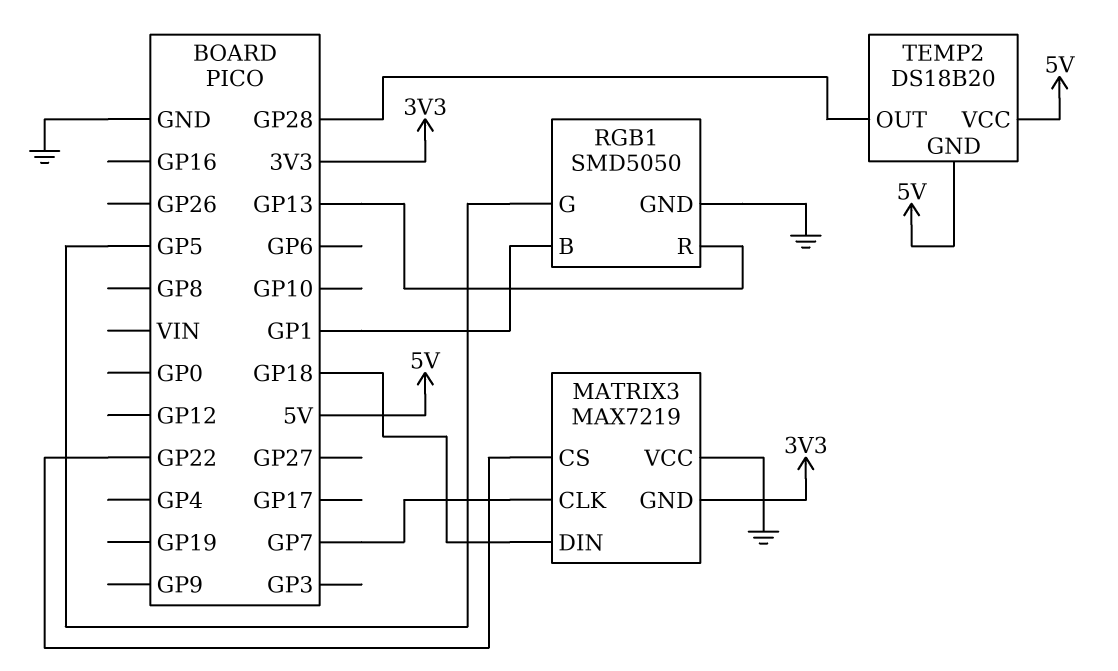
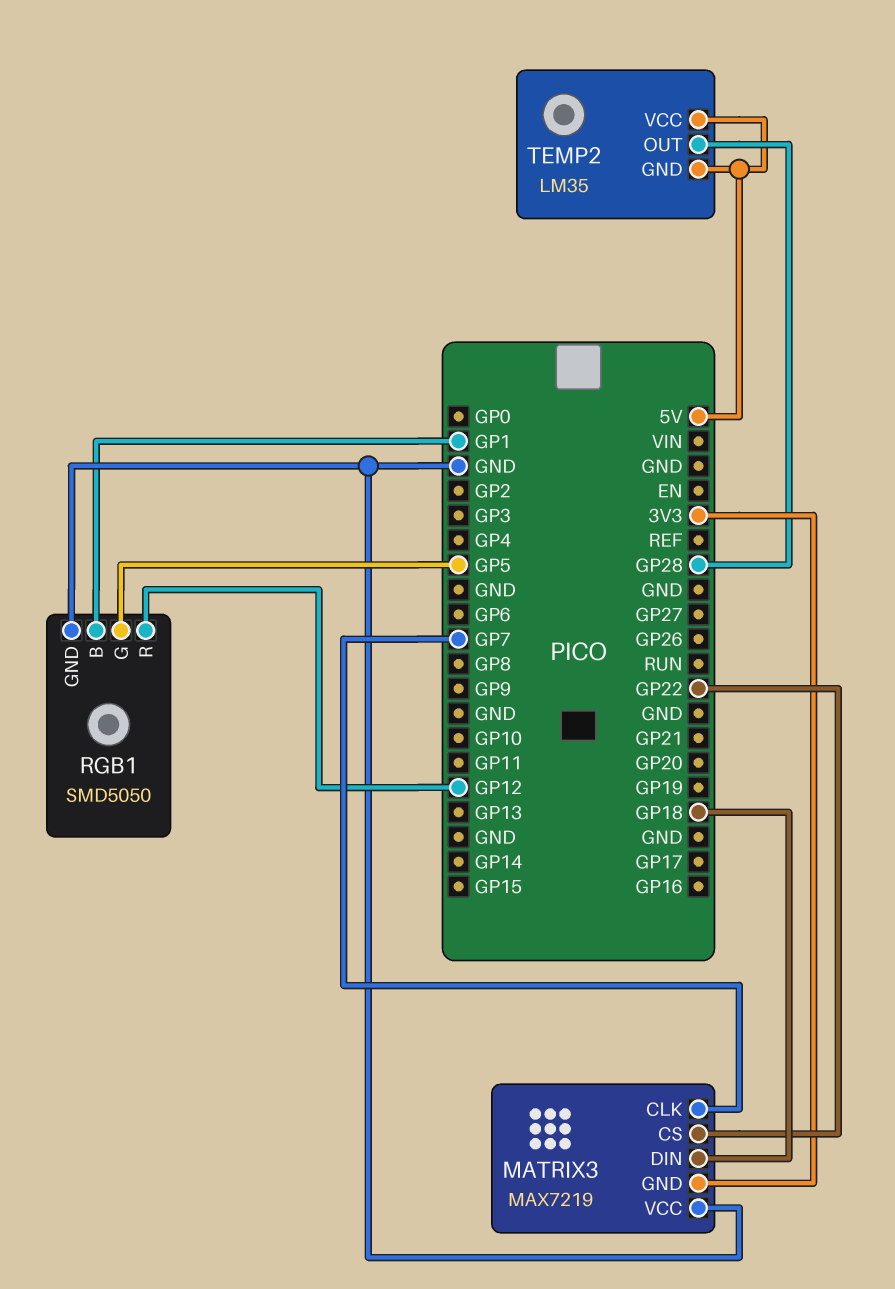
RGB1 pin R: GP13 -> GP12
TEMP2: DS18B20 -> LM35

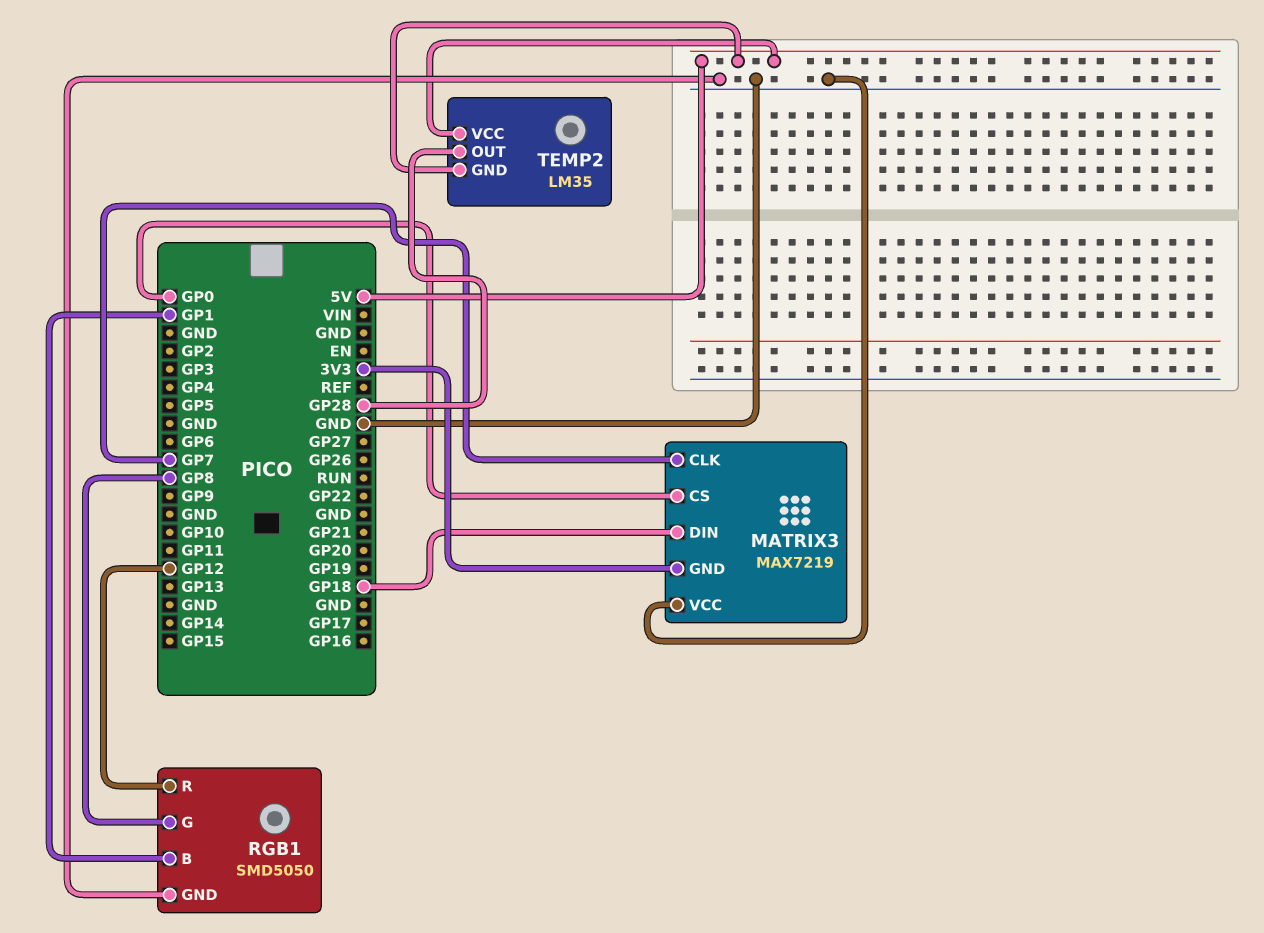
MATRIX3 pin CS: GP22 -> GP0
RGB1 pin G: GP5 -> GP8

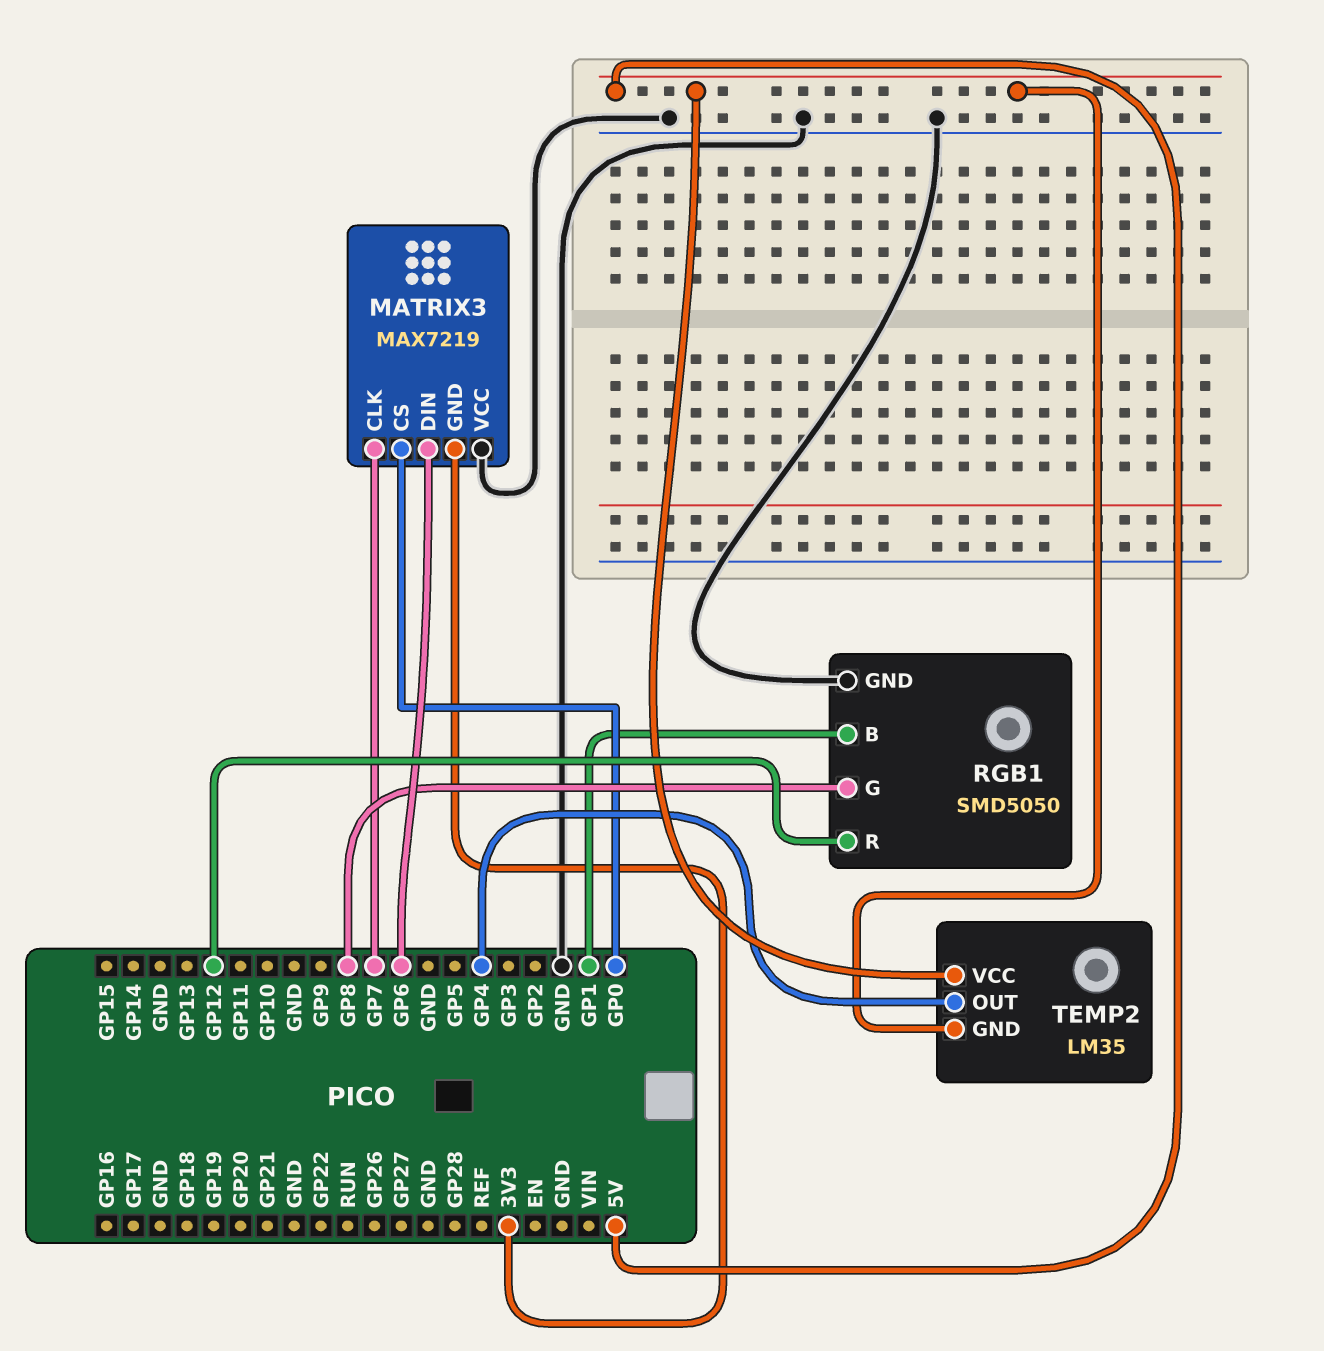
MATRIX3 pin DIN: GP18 -> GP6
TEMP2 pin OUT: GP28 -> GP4

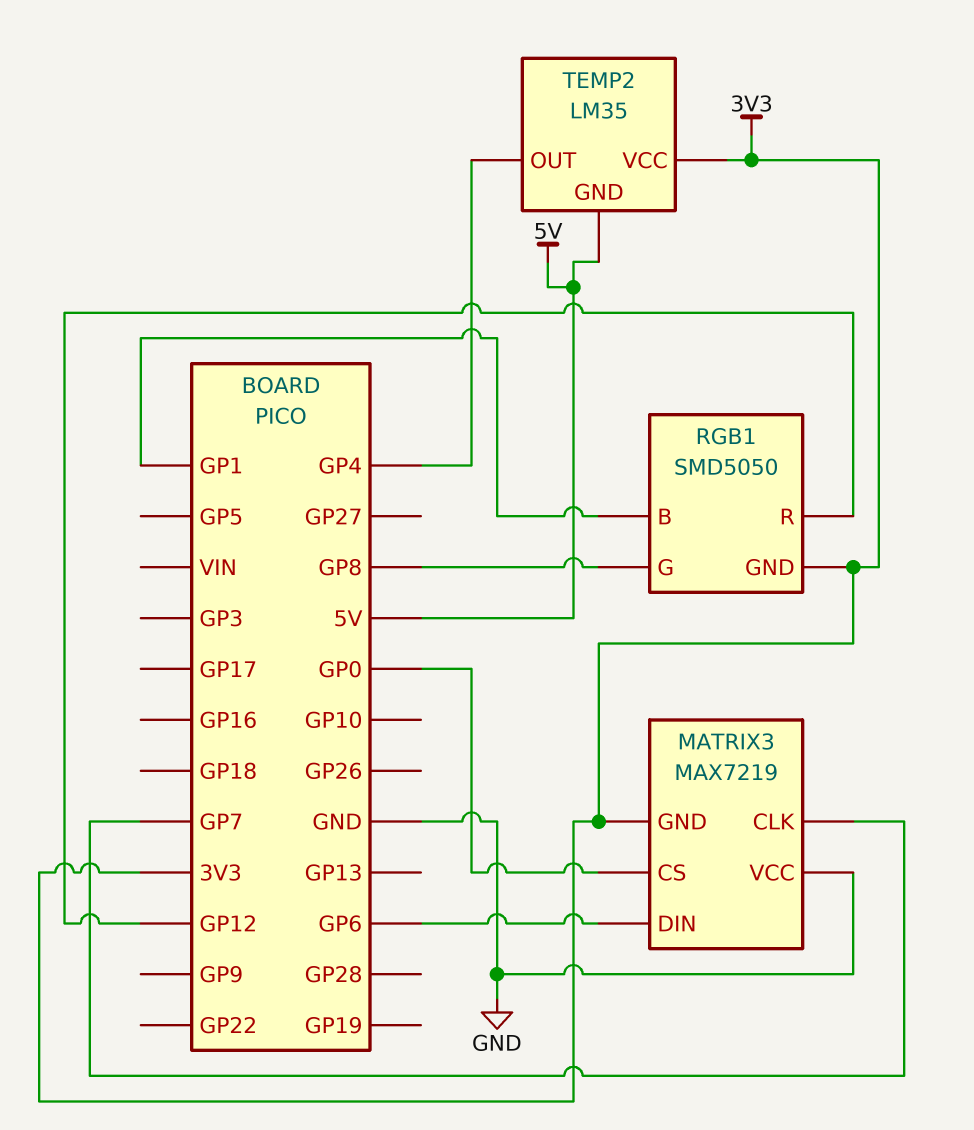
RGB1 pin GND: GND -> 3V3
TEMP2 pin VCC: 5V -> 3V3

